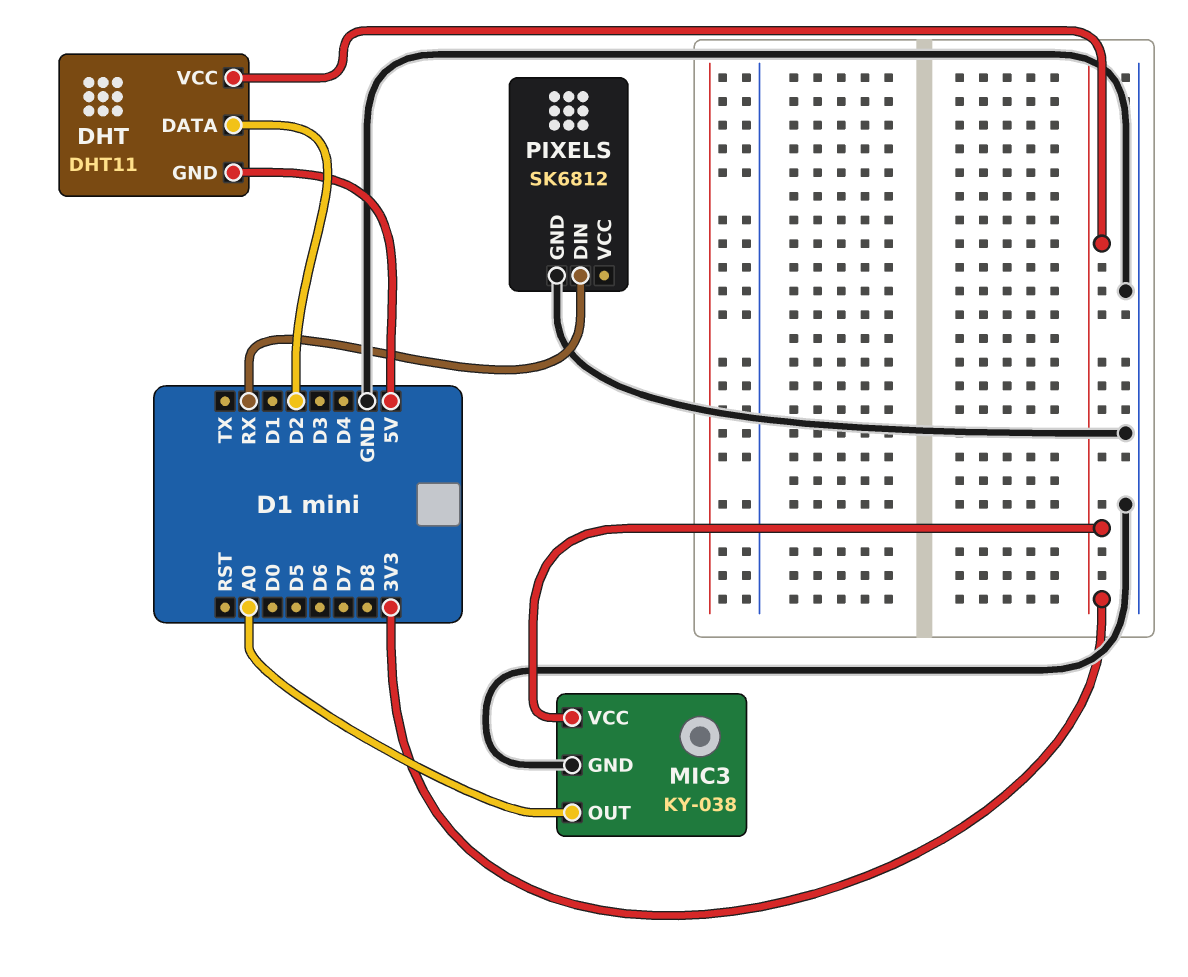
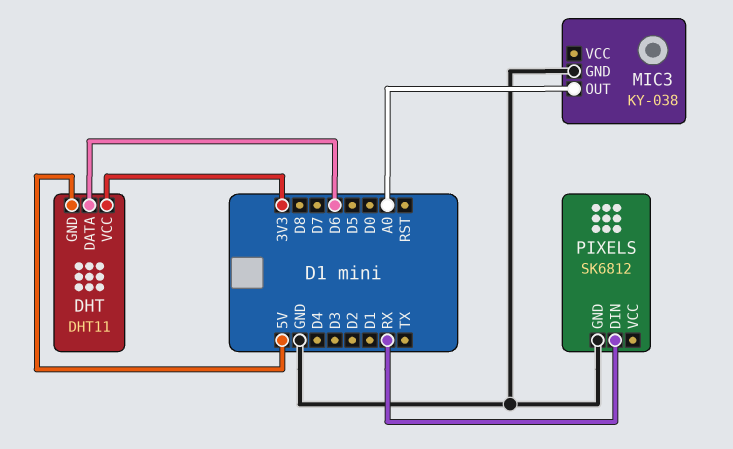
DHT pin DATA: D2 -> D6
MIC3 pin VCC: 3V3 -> none

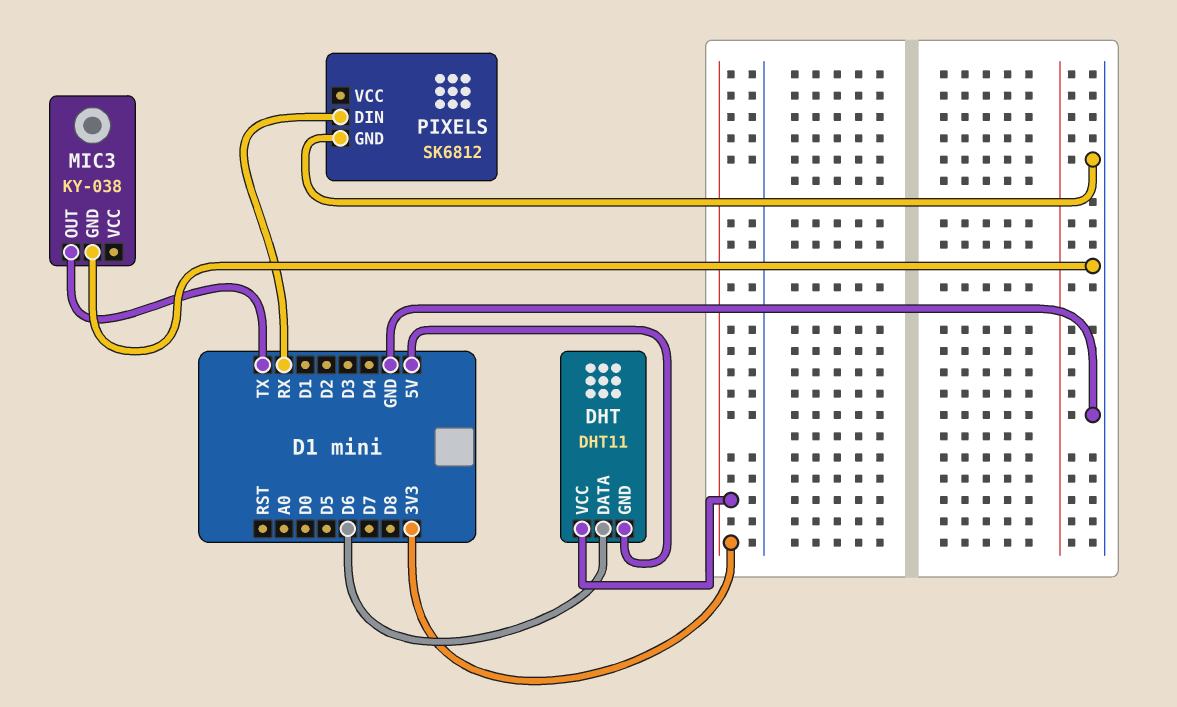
MIC3 pin OUT: A0 -> TX

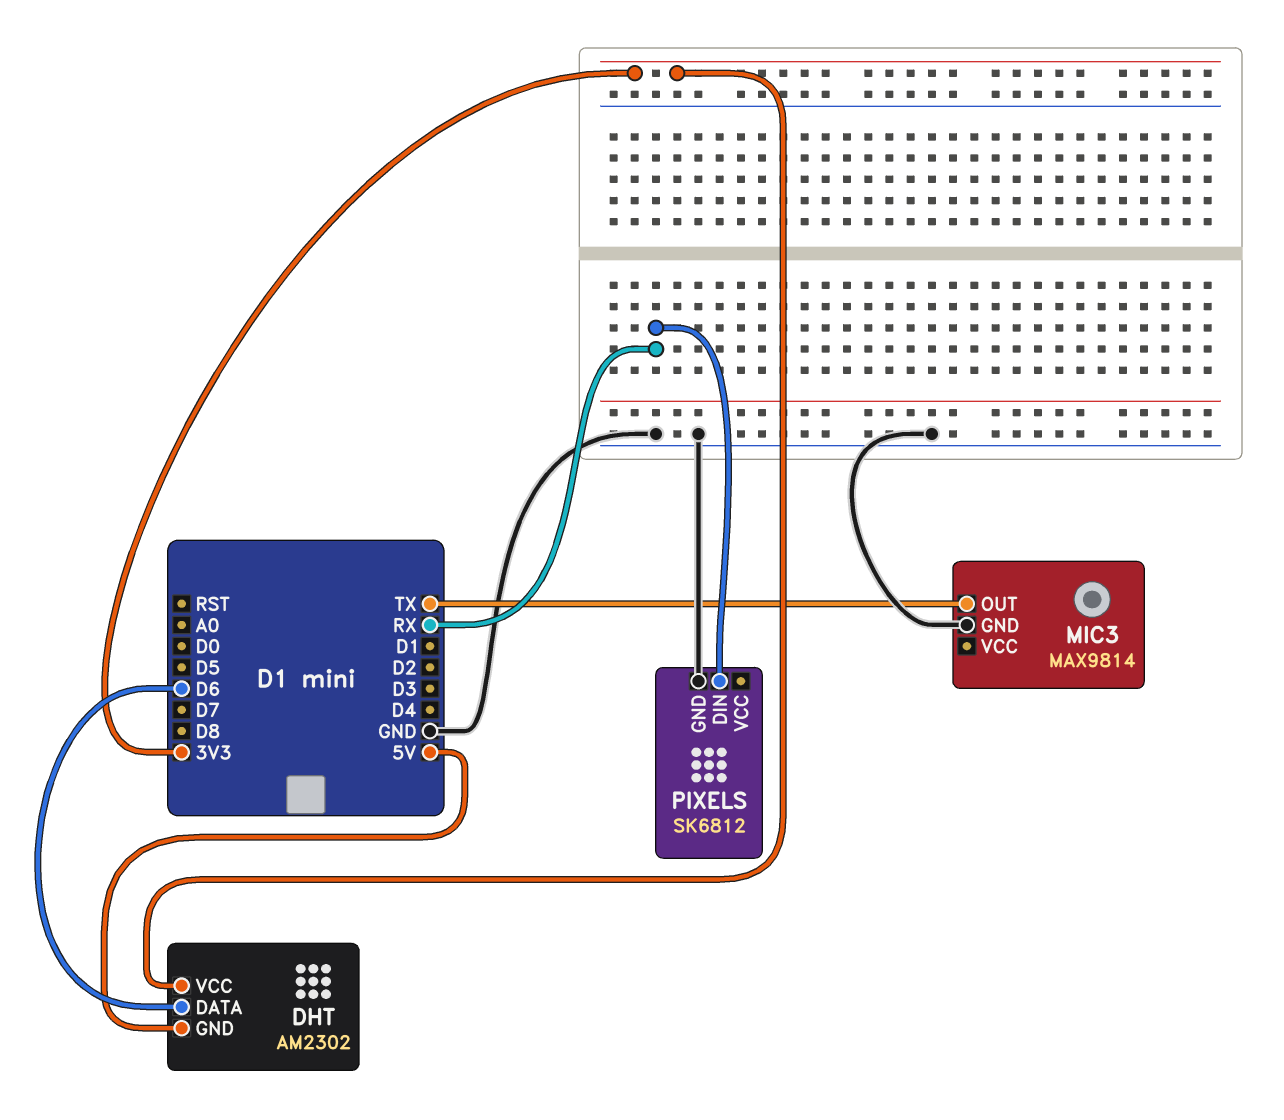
DHT: DHT11 -> AM2302
MIC3: KY-038 -> MAX9814

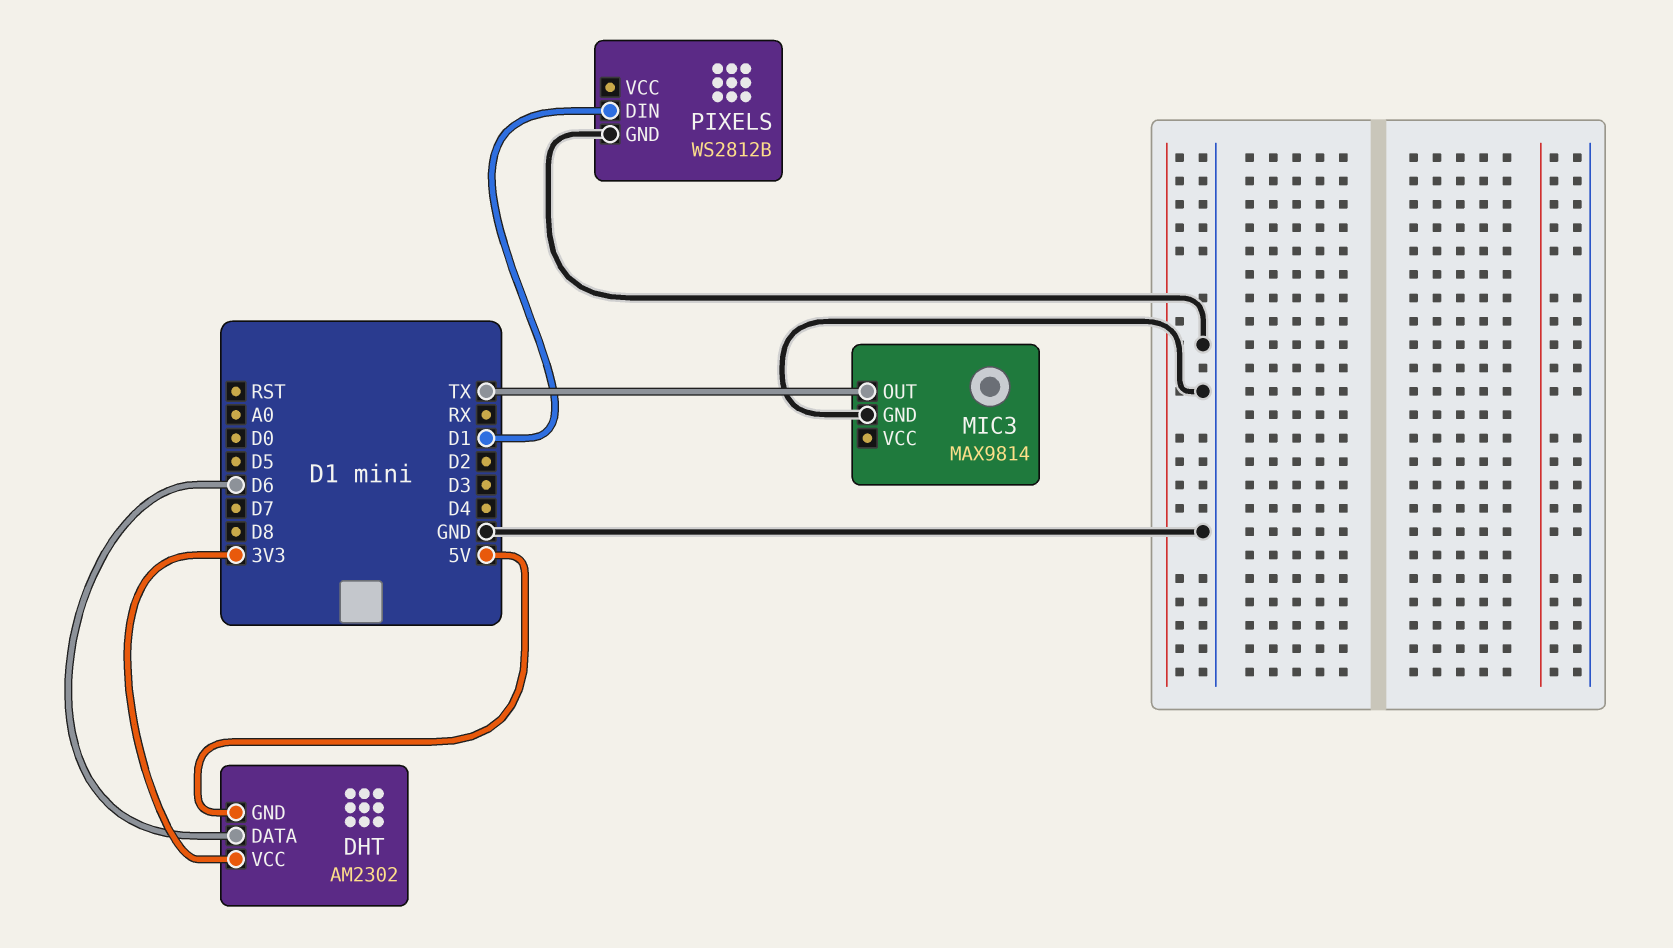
PIXELS: SK6812 -> WS2812B
PIXELS pin DIN: RX -> D1

